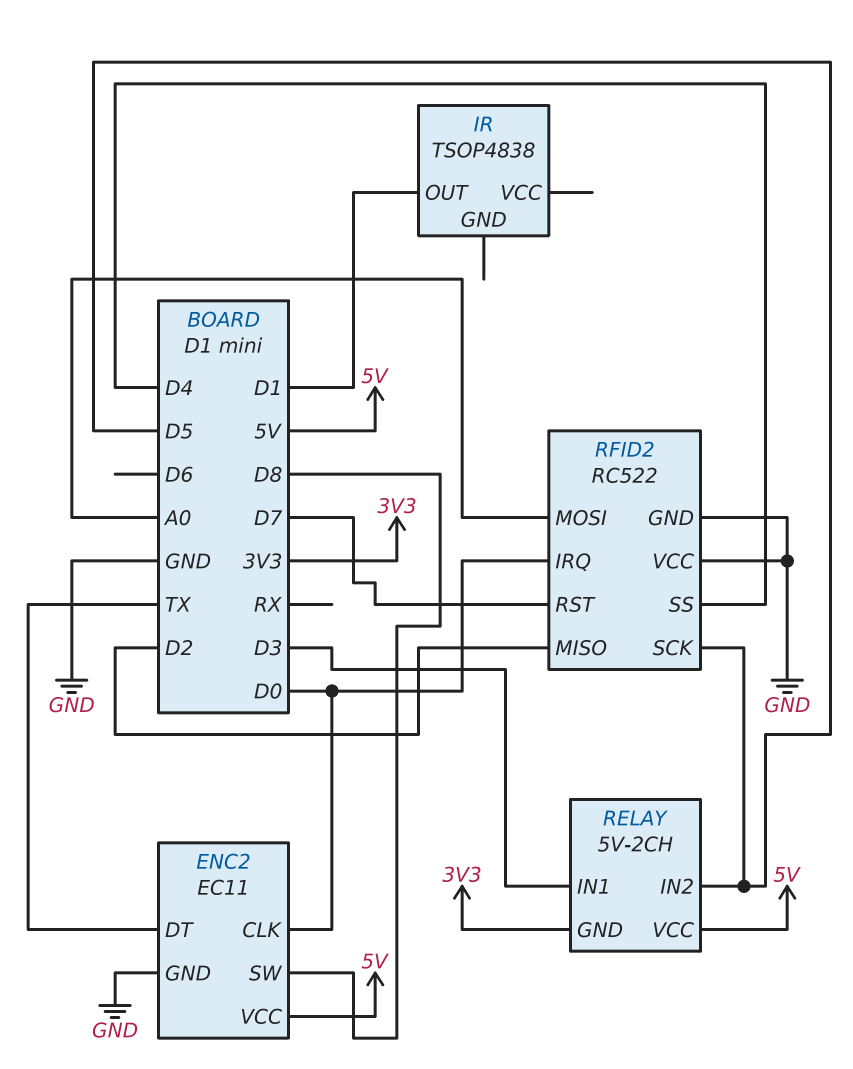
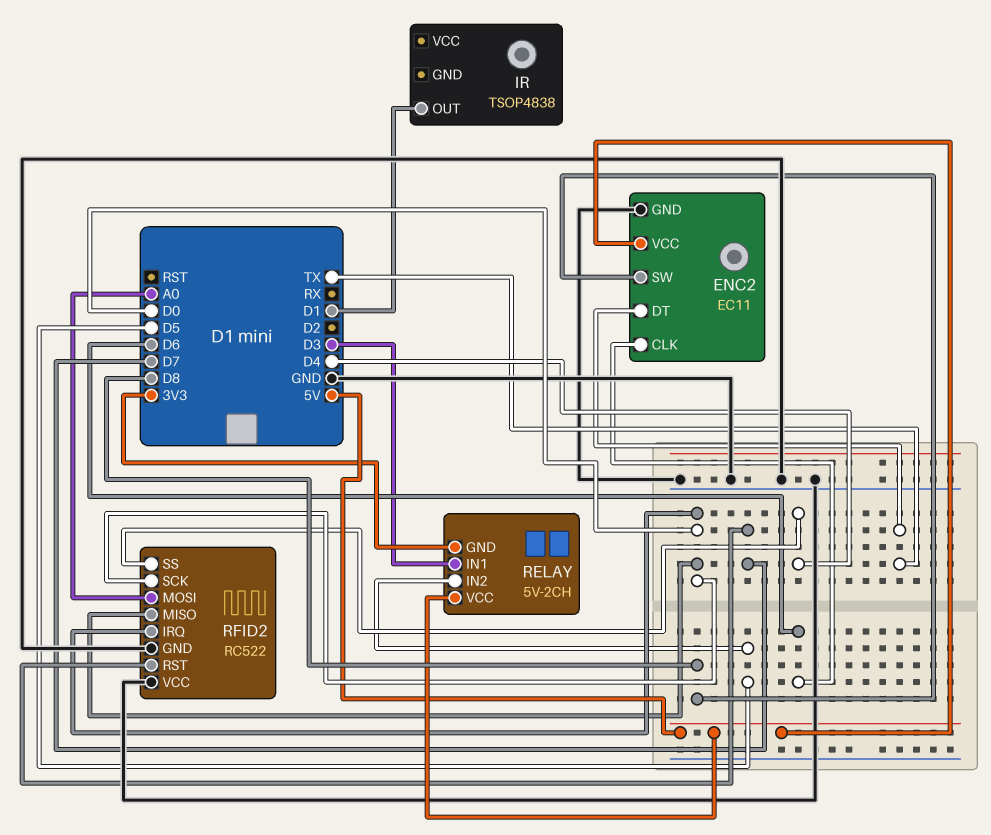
ENC2 pin CLK: D0 -> D6
RFID2 pin MISO: D2 -> D0
RFID2 pin SCK: D5 -> D0

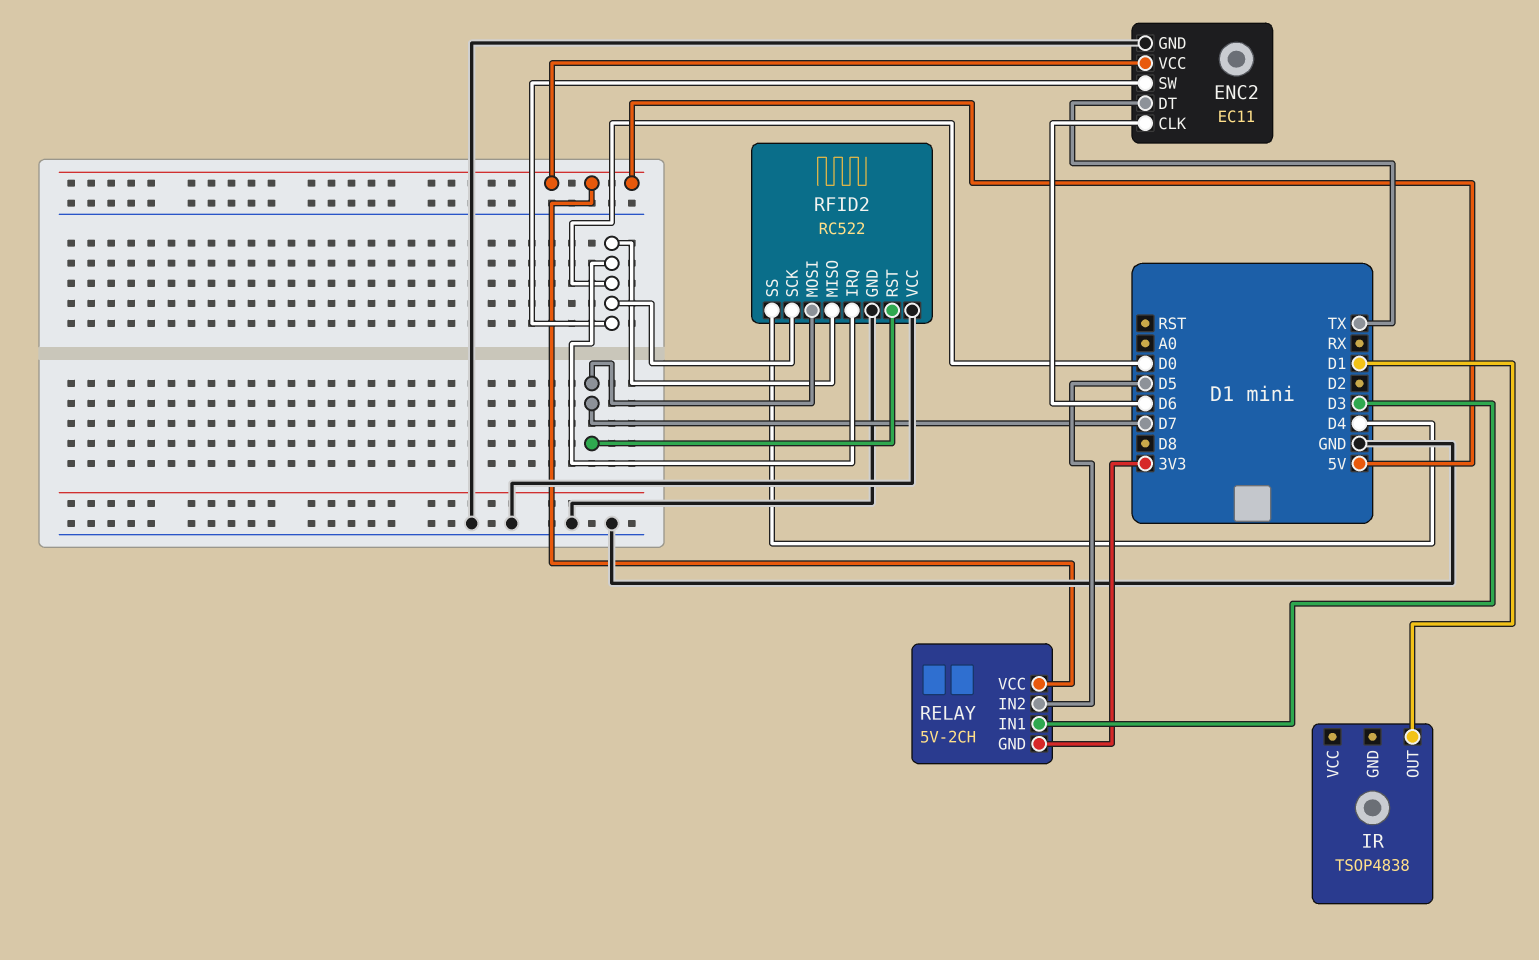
ENC2 pin SW: D8 -> D0
RFID2 pin MOSI: A0 -> D7

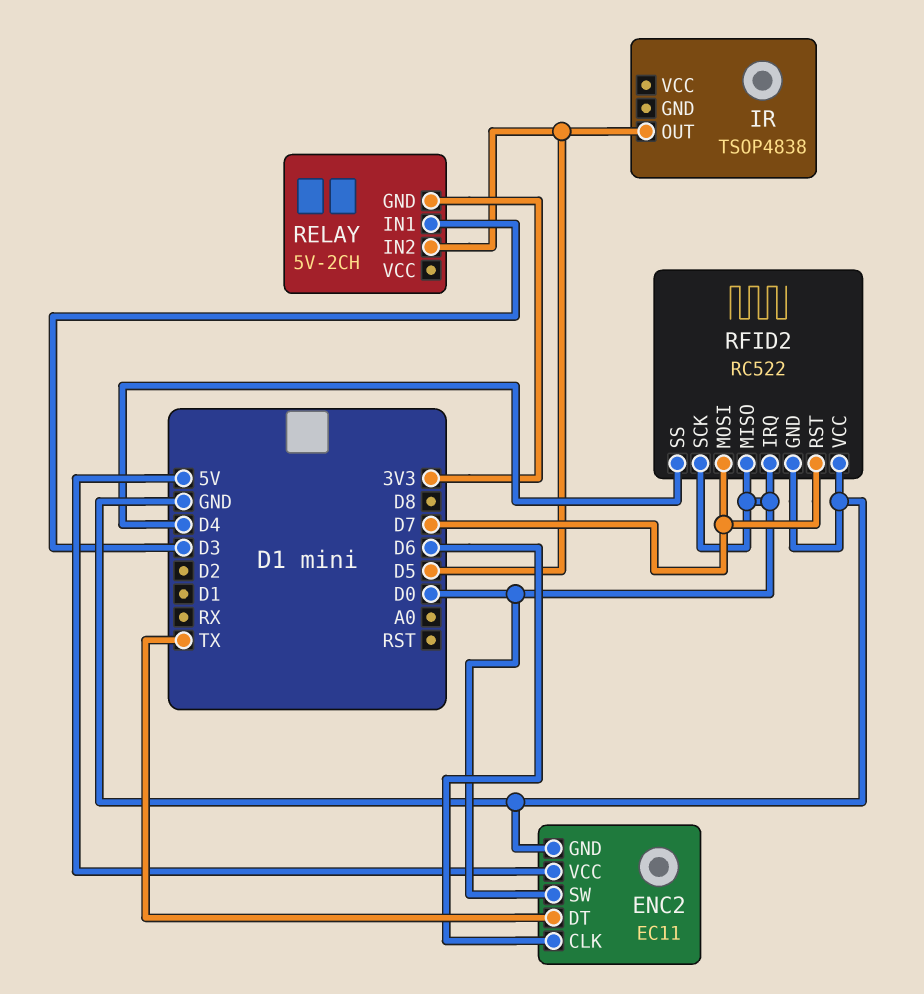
IR pin OUT: D1 -> D5
RELAY pin VCC: 5V -> none

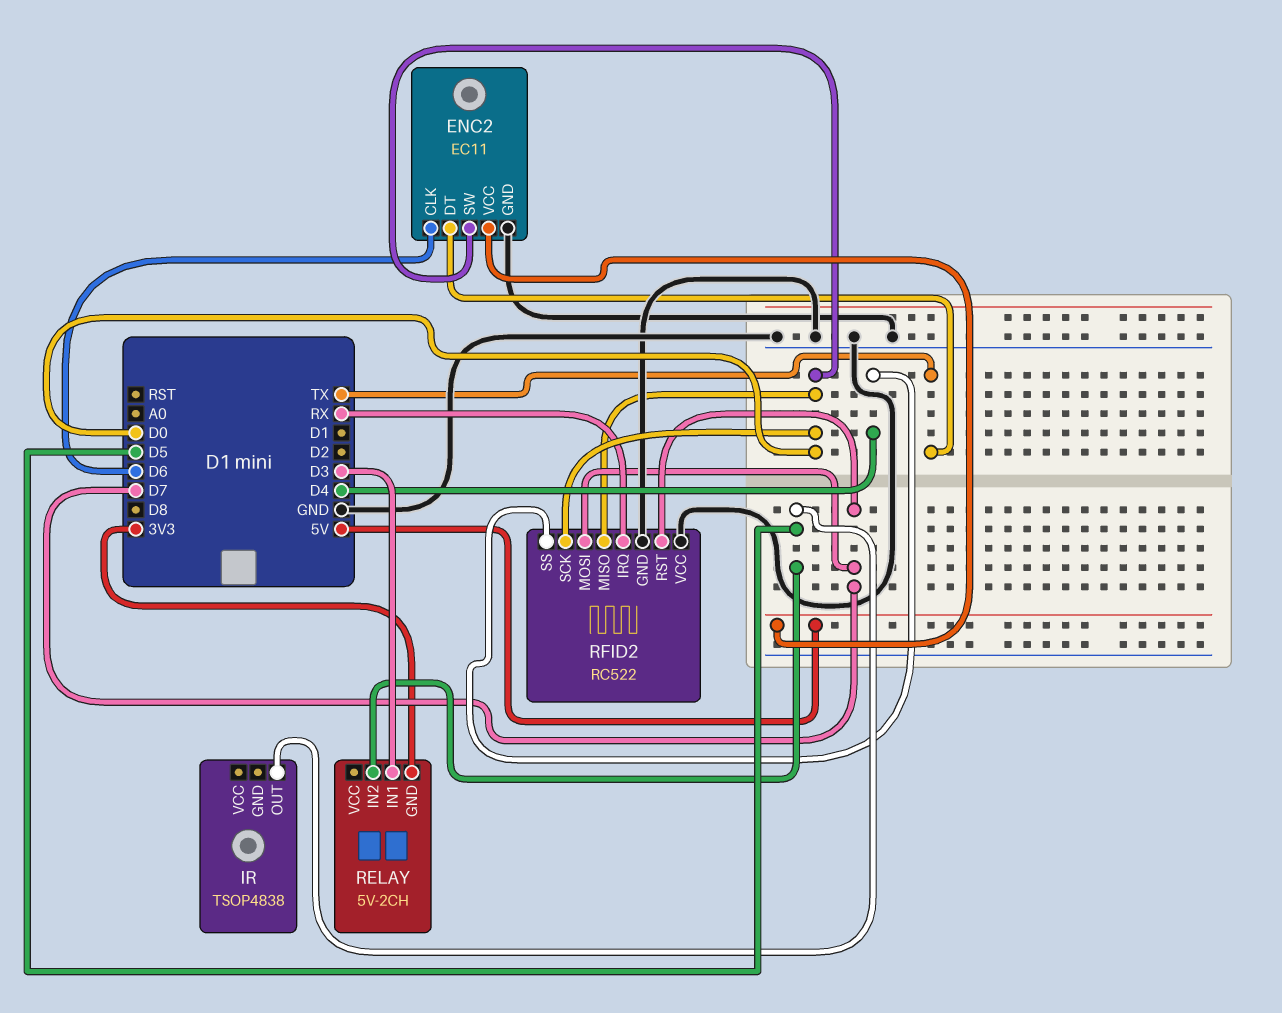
RFID2 pin IRQ: D0 -> RX

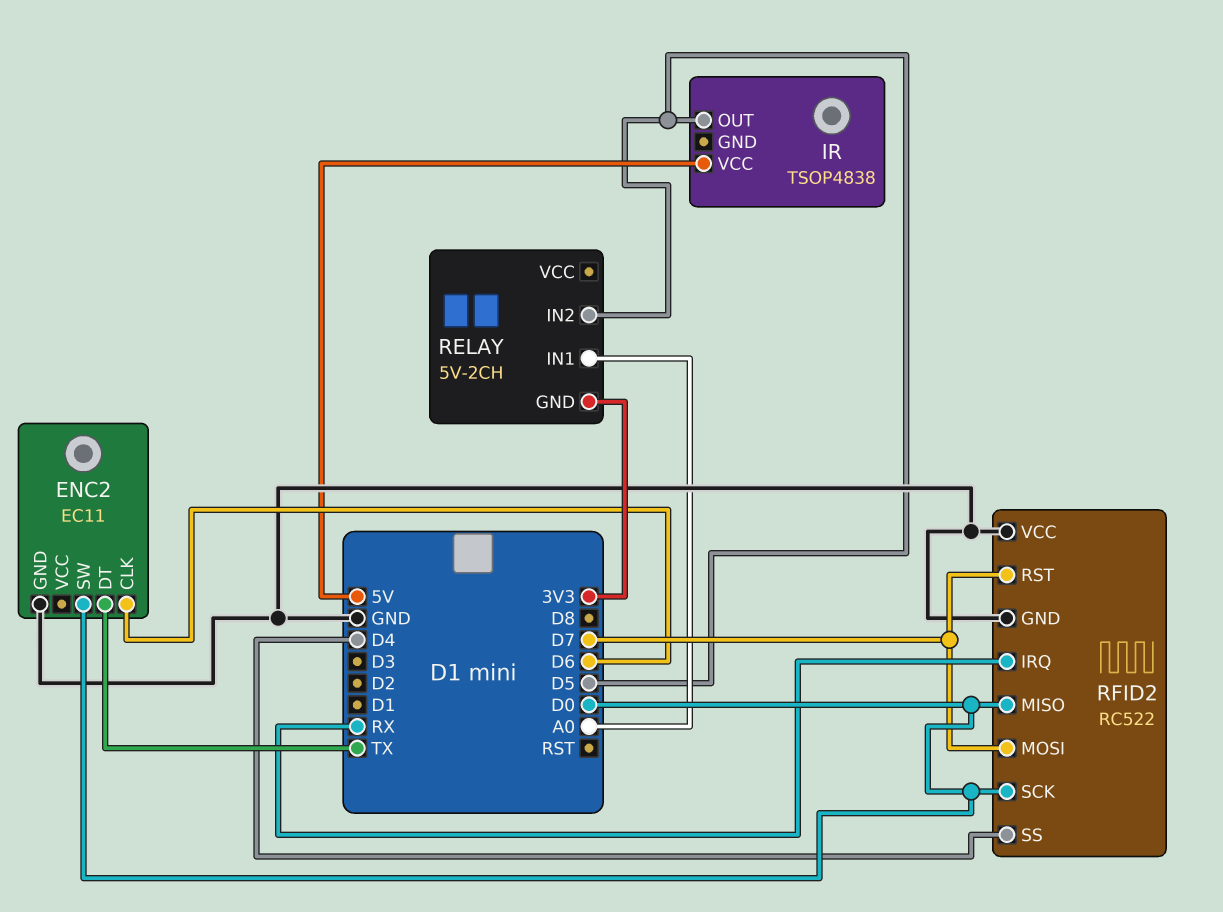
ENC2 pin VCC: 5V -> none
IR pin VCC: none -> 5V
RELAY pin IN1: D3 -> A0

